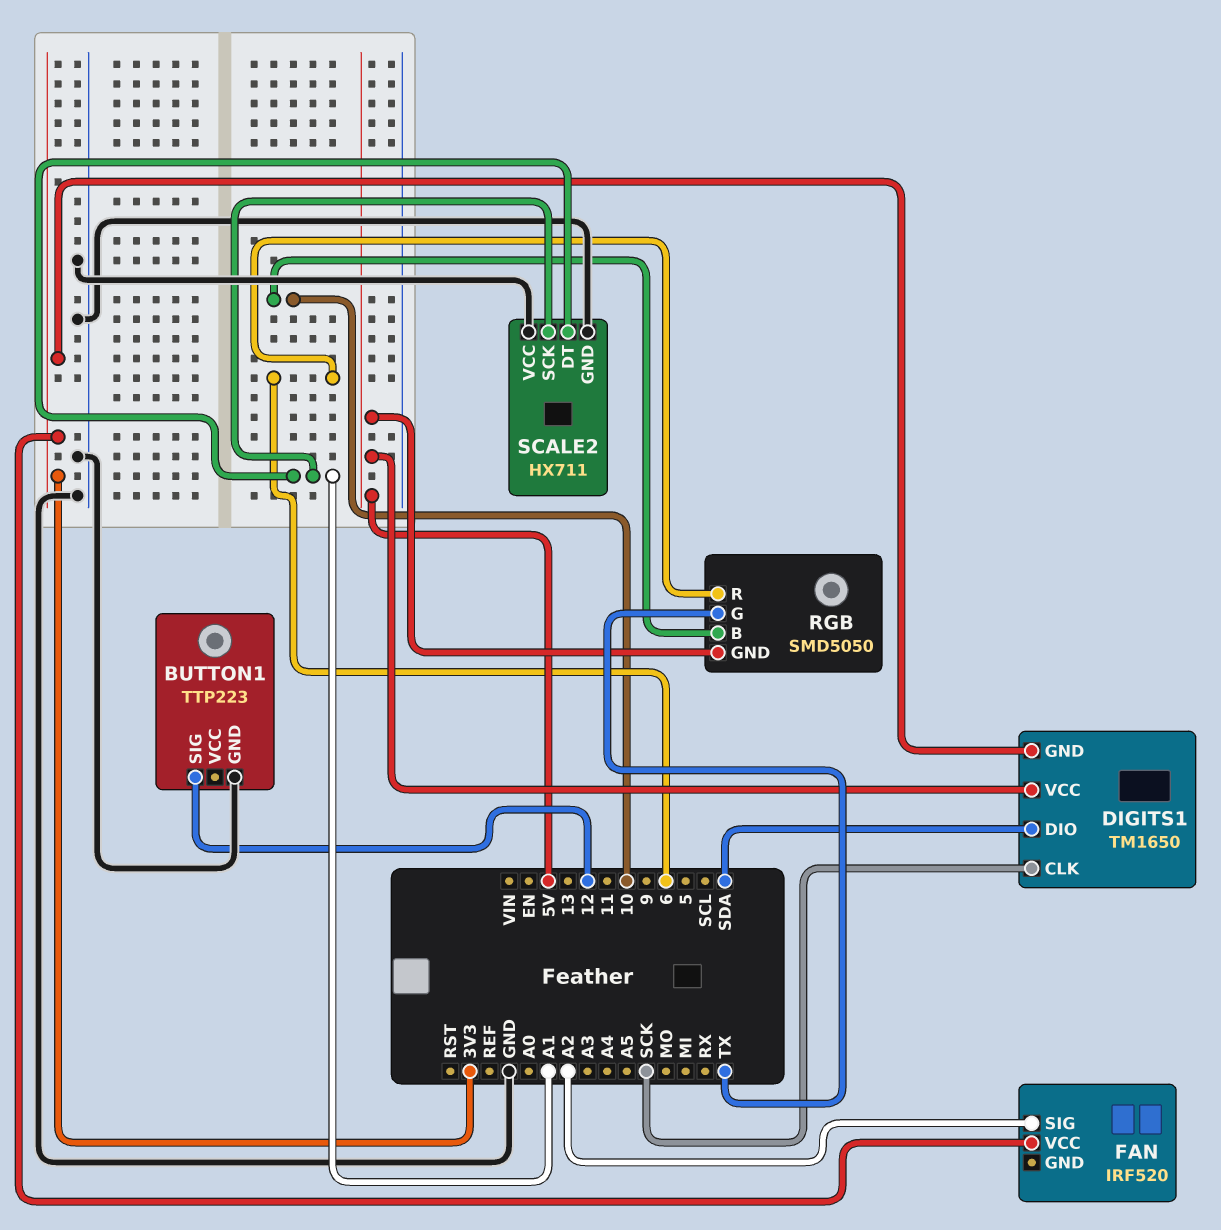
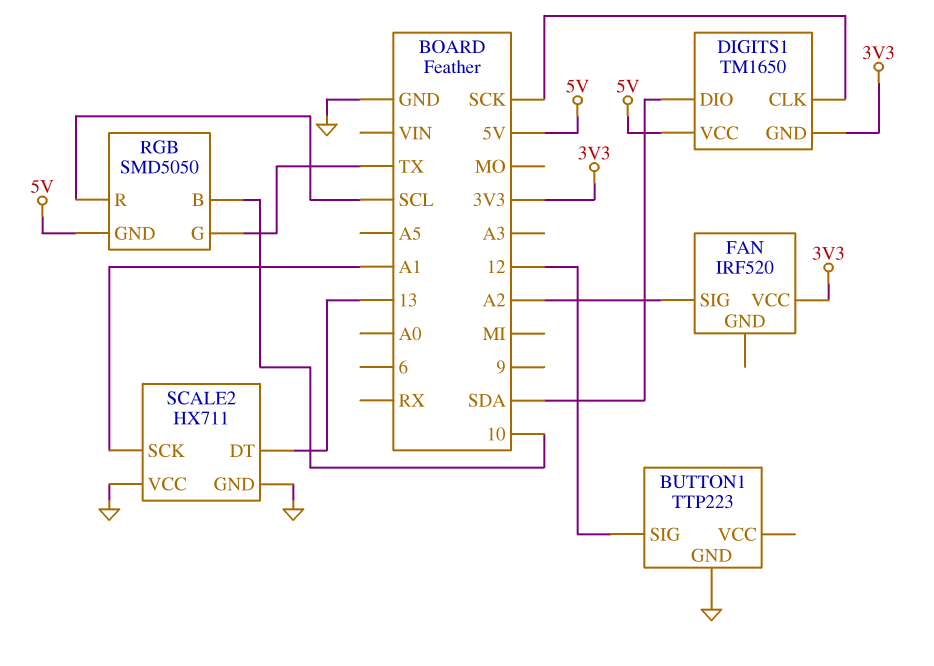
RGB pin R: 6 -> SCL
SCALE2 pin DT: A1 -> 13

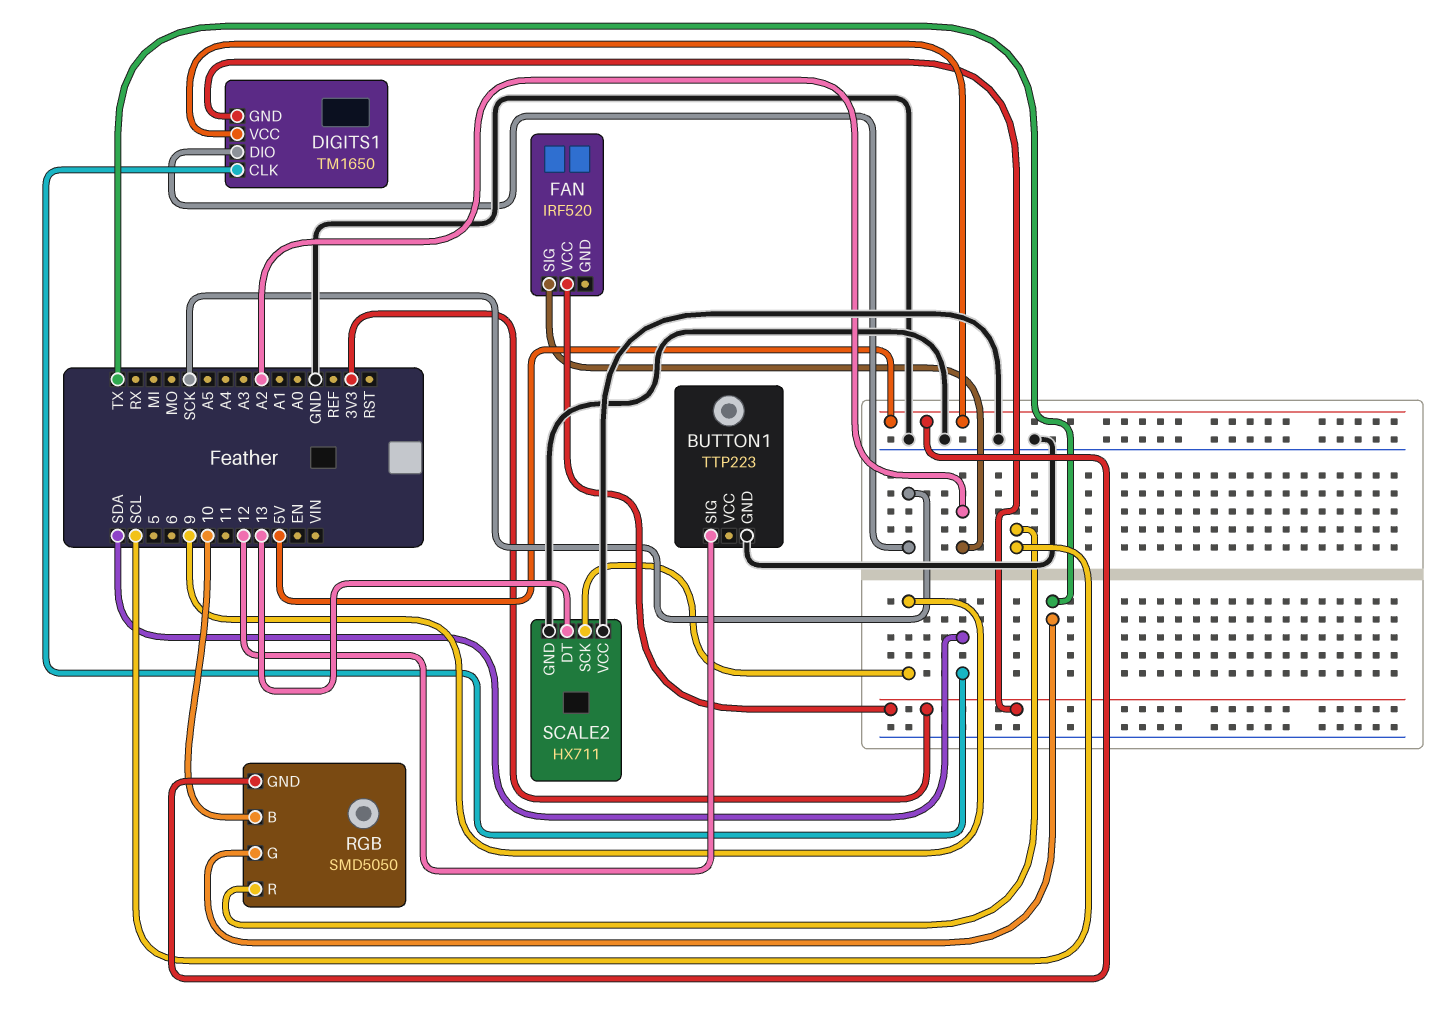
DIGITS1 pin CLK: SCK -> SDA
DIGITS1 pin DIO: SDA -> SCK
SCALE2 pin SCK: A1 -> 9

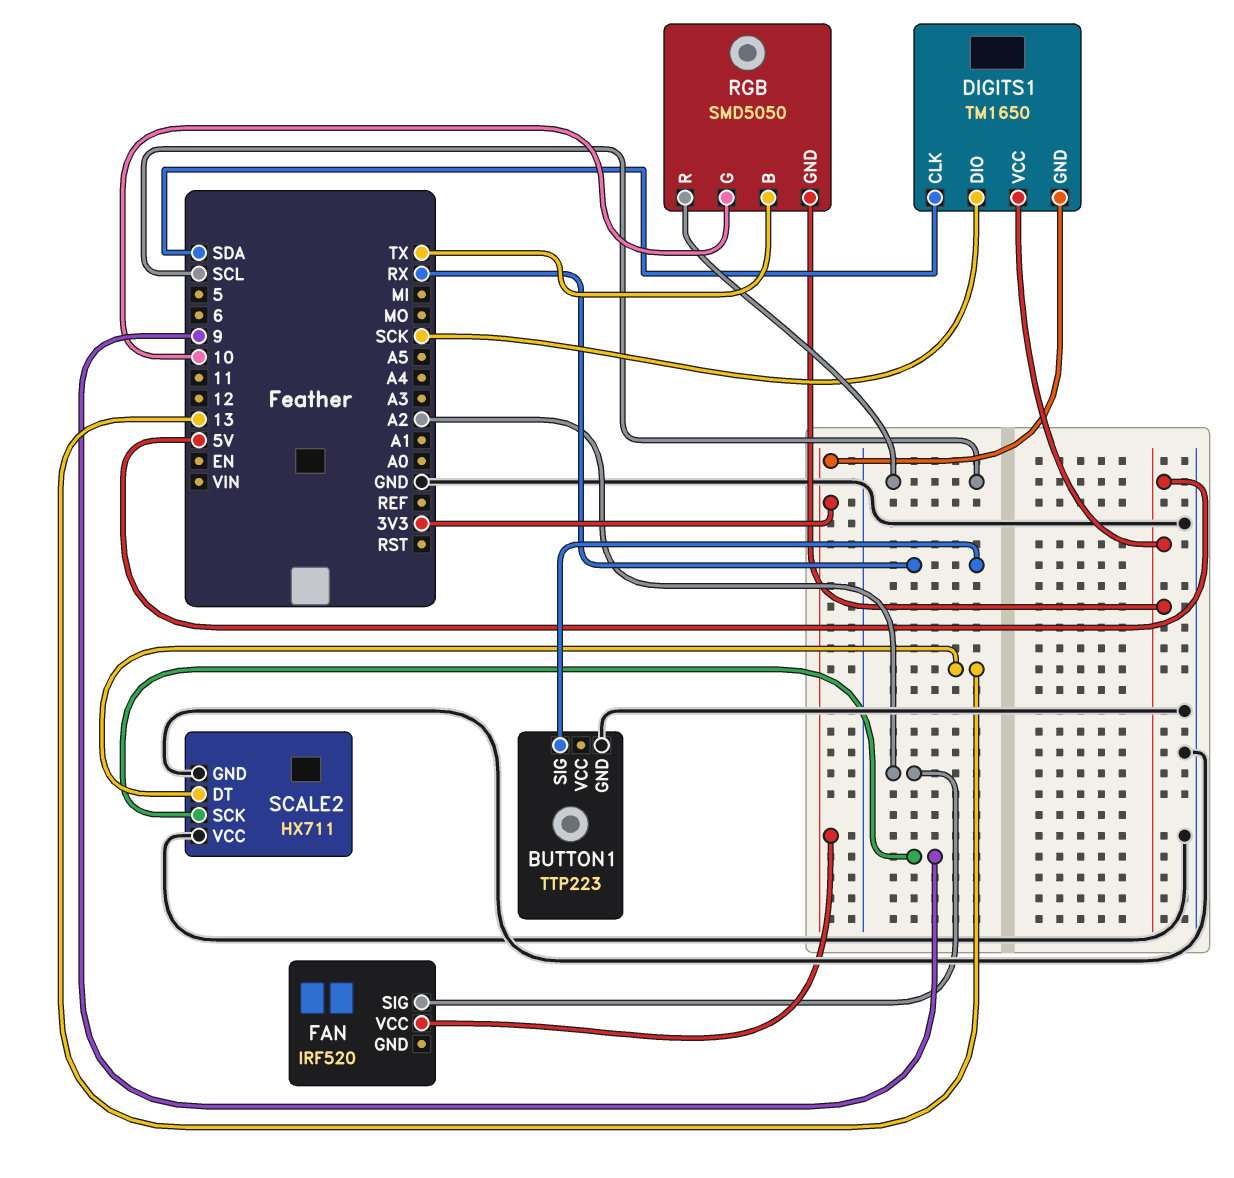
BUTTON1 pin SIG: 12 -> RX
RGB pin B: 10 -> TX
RGB pin G: TX -> 10

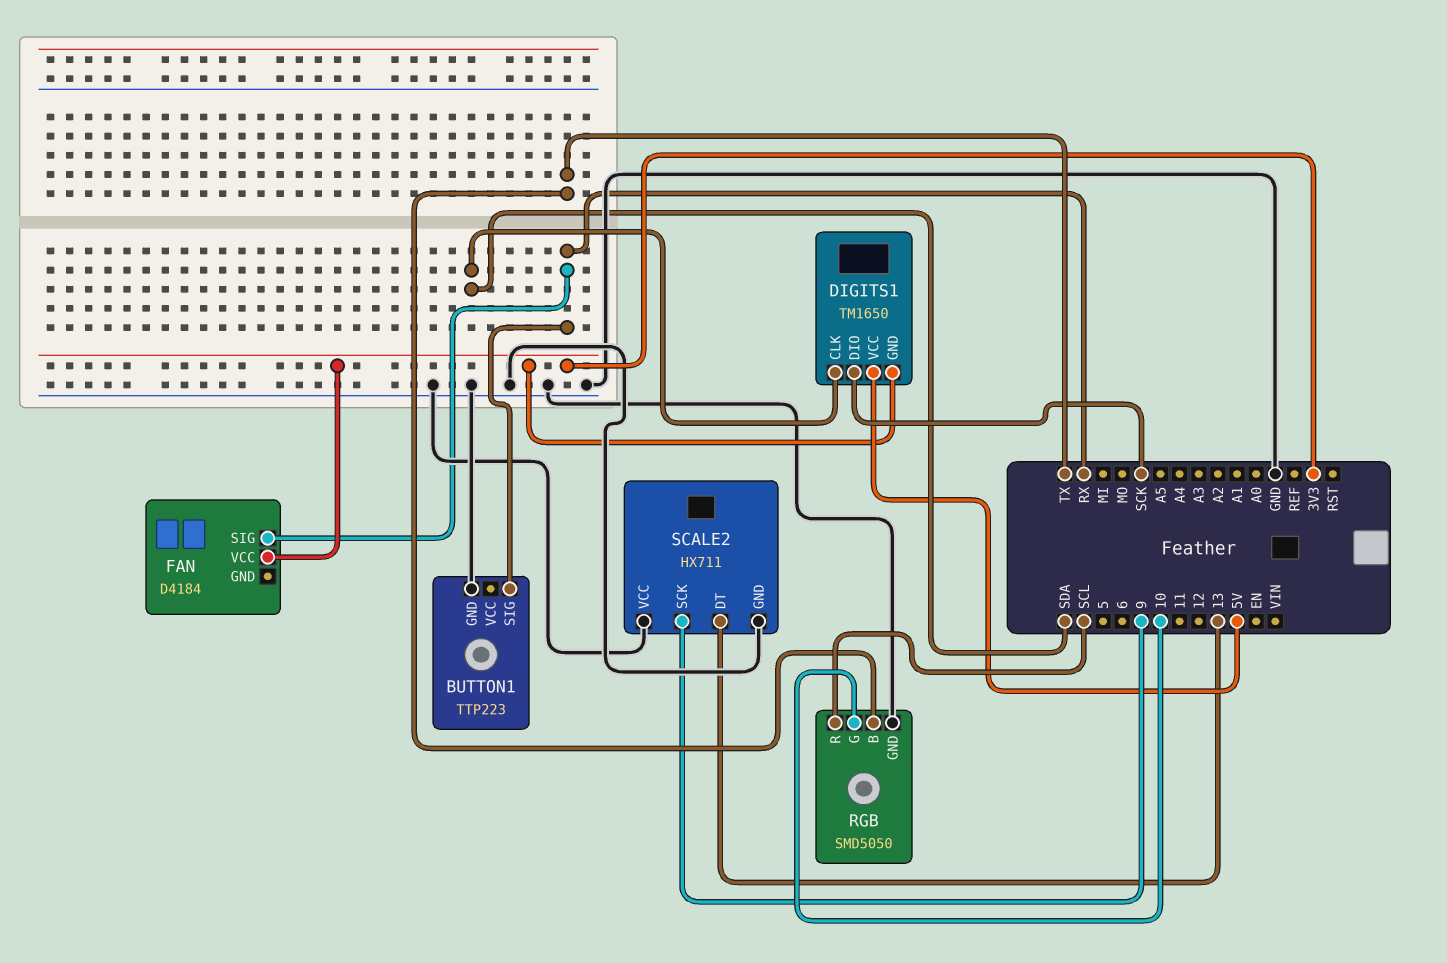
FAN: IRF520 -> D4184
FAN pin SIG: A2 -> RX
RGB pin GND: 5V -> GND

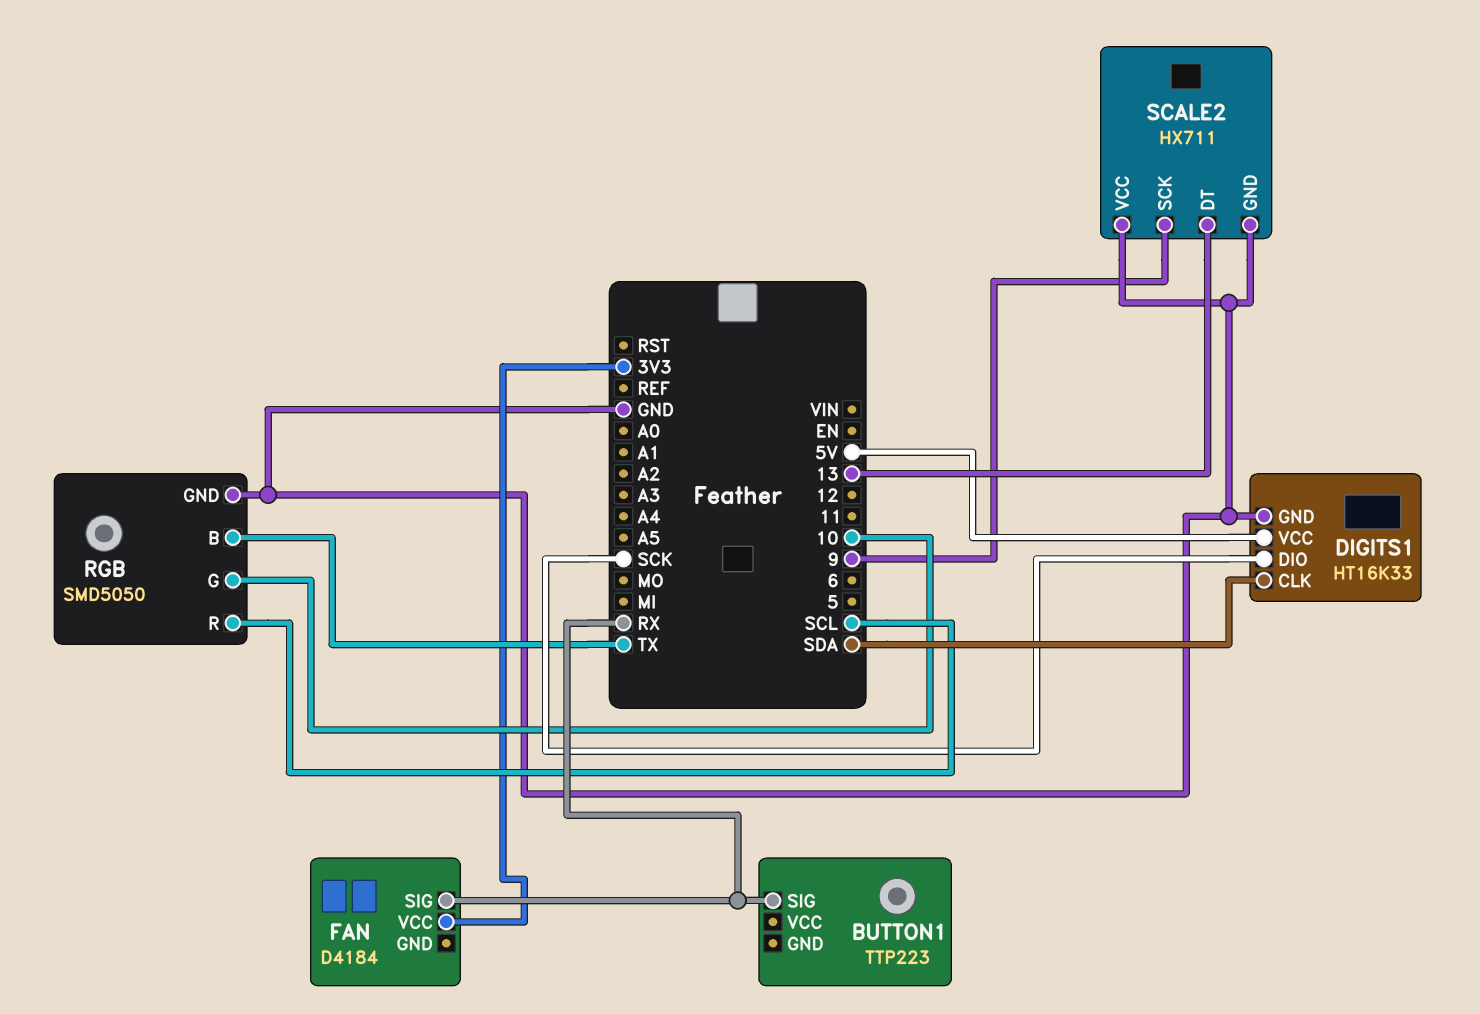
BUTTON1 pin GND: GND -> none
DIGITS1: TM1650 -> HT16K33
DIGITS1 pin GND: 3V3 -> GND

